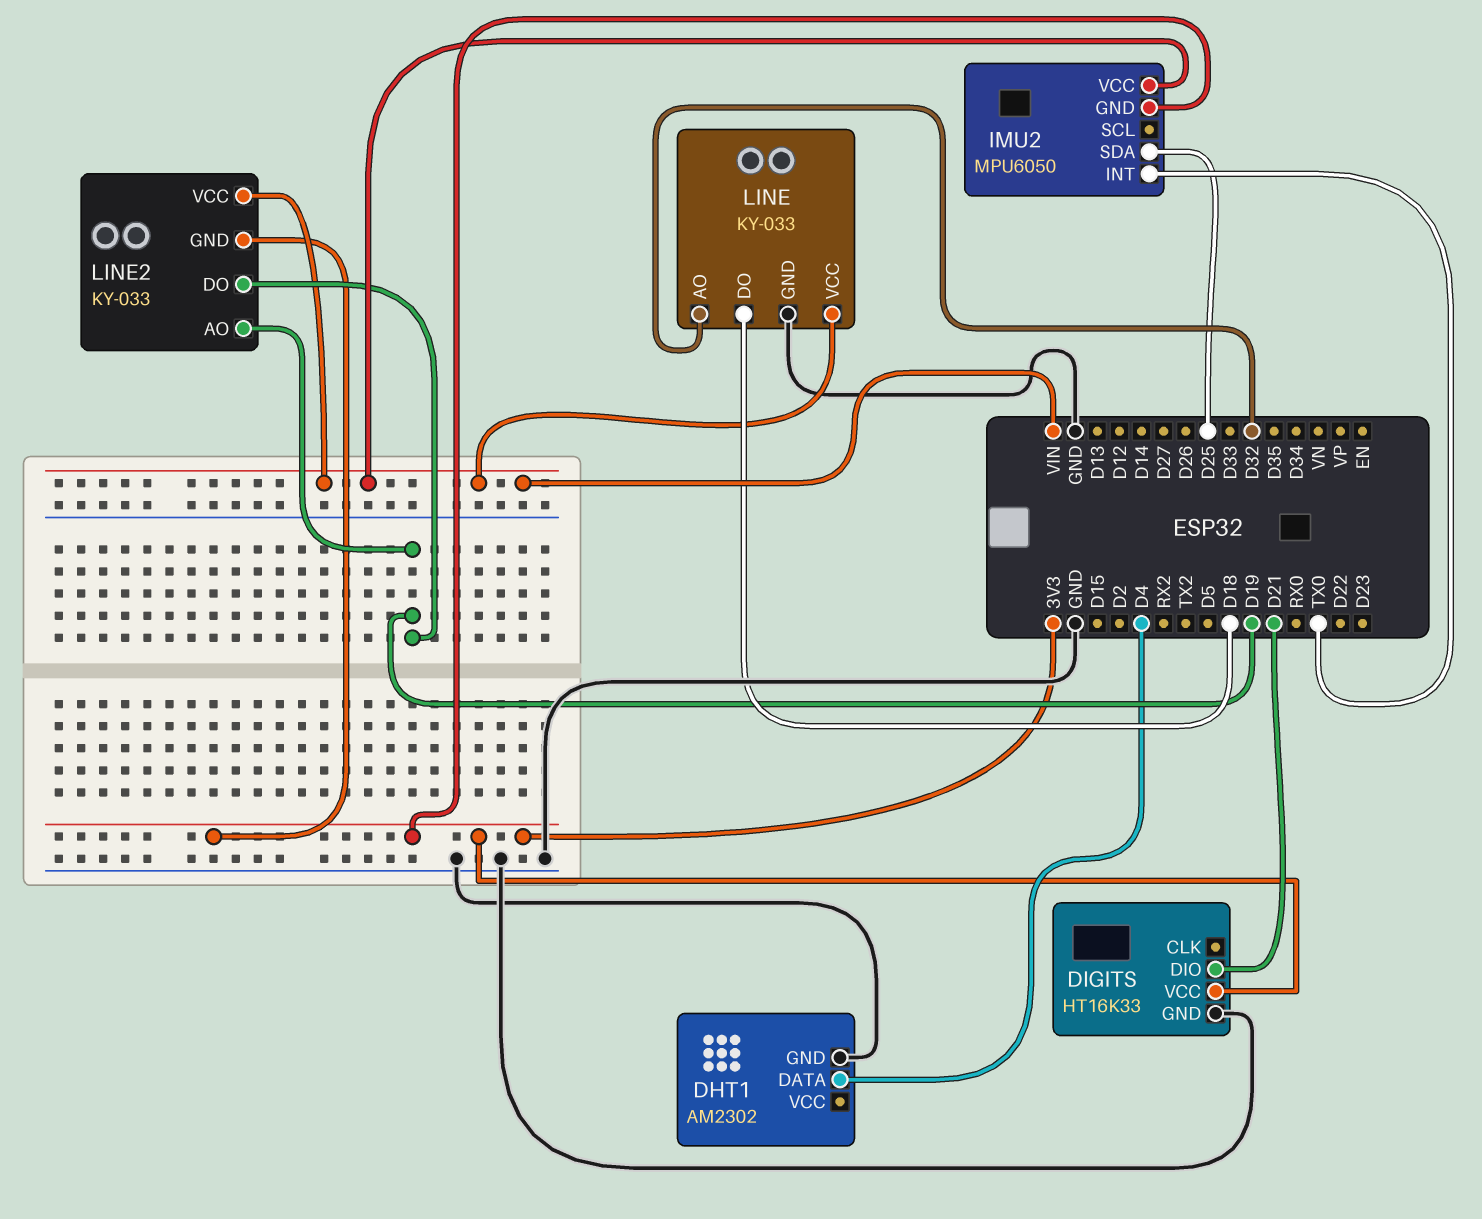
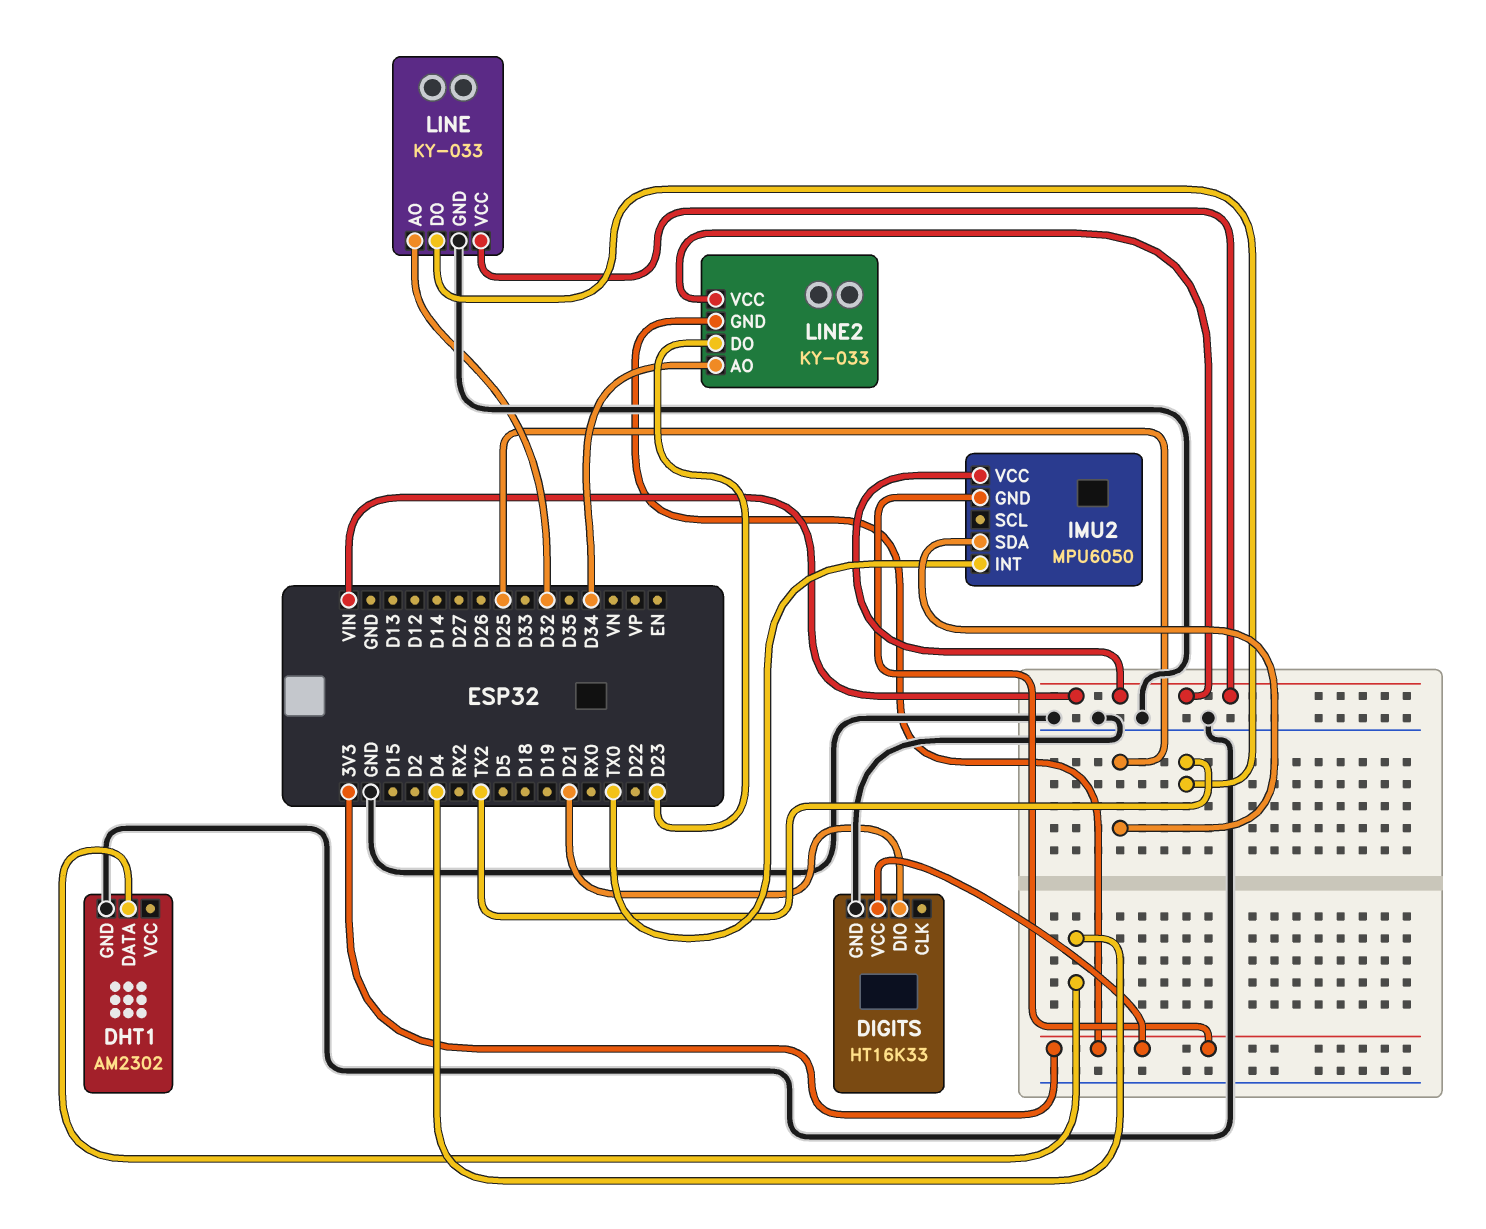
LINE pin DO: D18 -> TX2
LINE2 pin AO: D19 -> D34
LINE2 pin DO: D19 -> D23

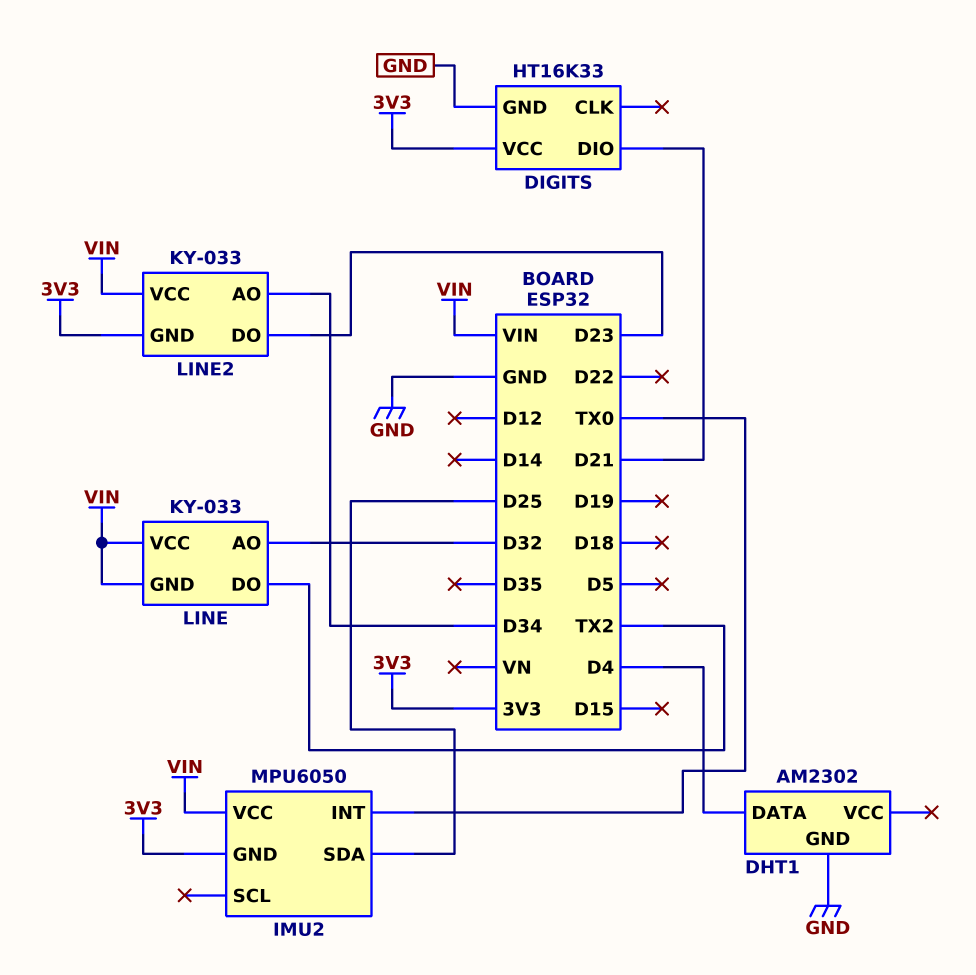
LINE pin GND: GND -> VIN

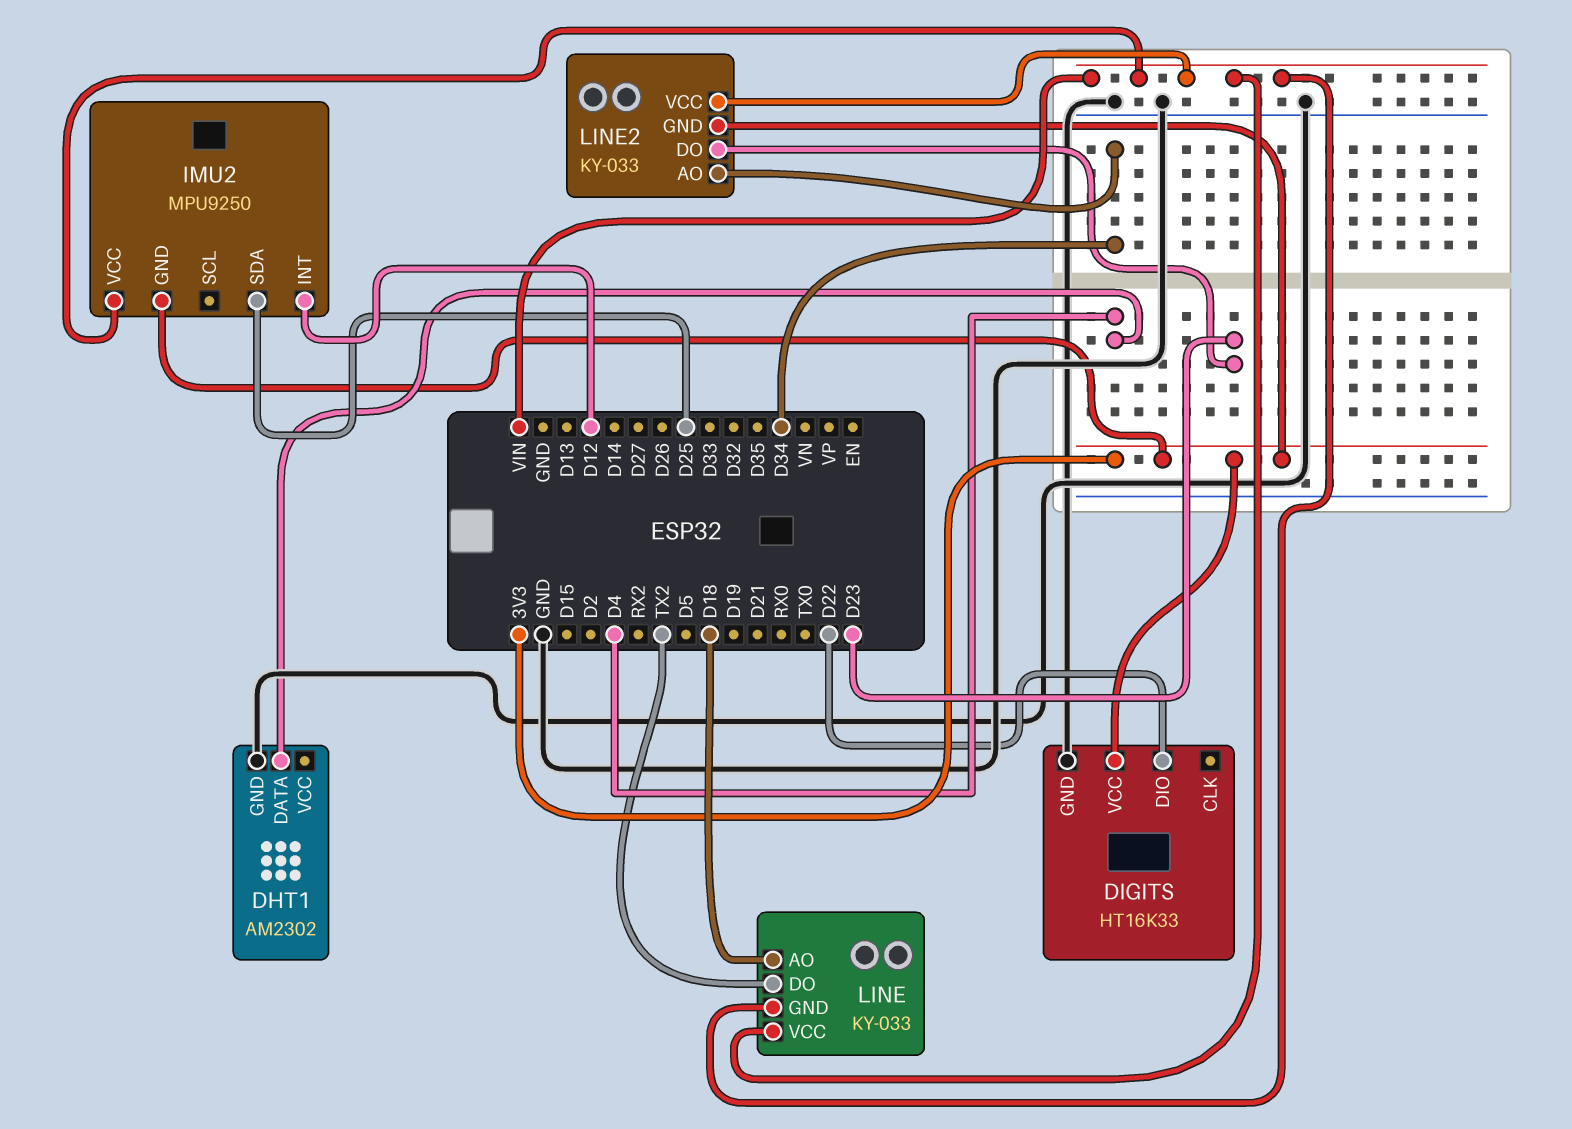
DIGITS pin DIO: D21 -> D22
IMU2: MPU6050 -> MPU9250
IMU2 pin INT: TX0 -> D12
LINE pin AO: D32 -> D18

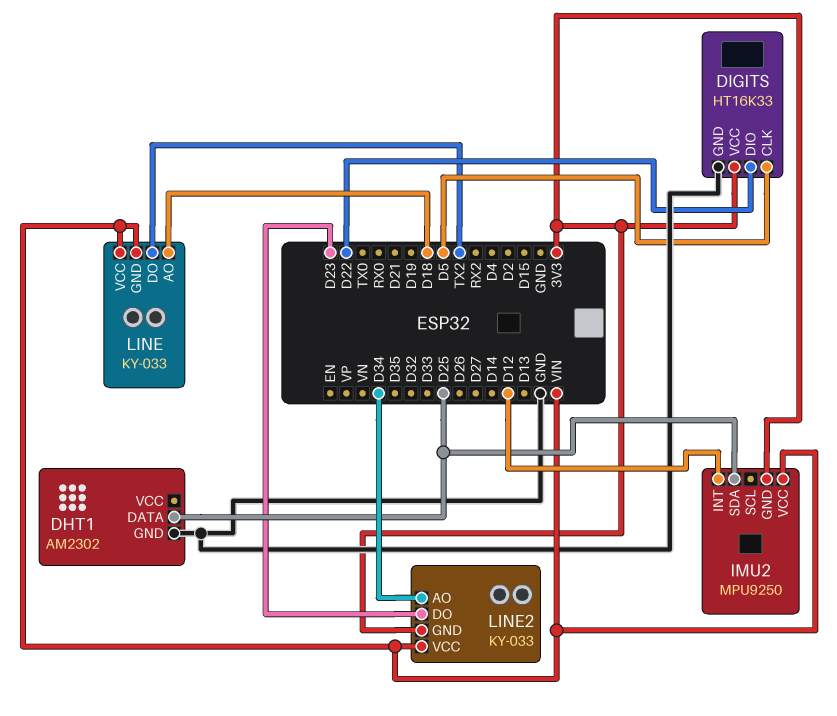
DHT1 pin DATA: D4 -> D25
DIGITS pin CLK: none -> D5

